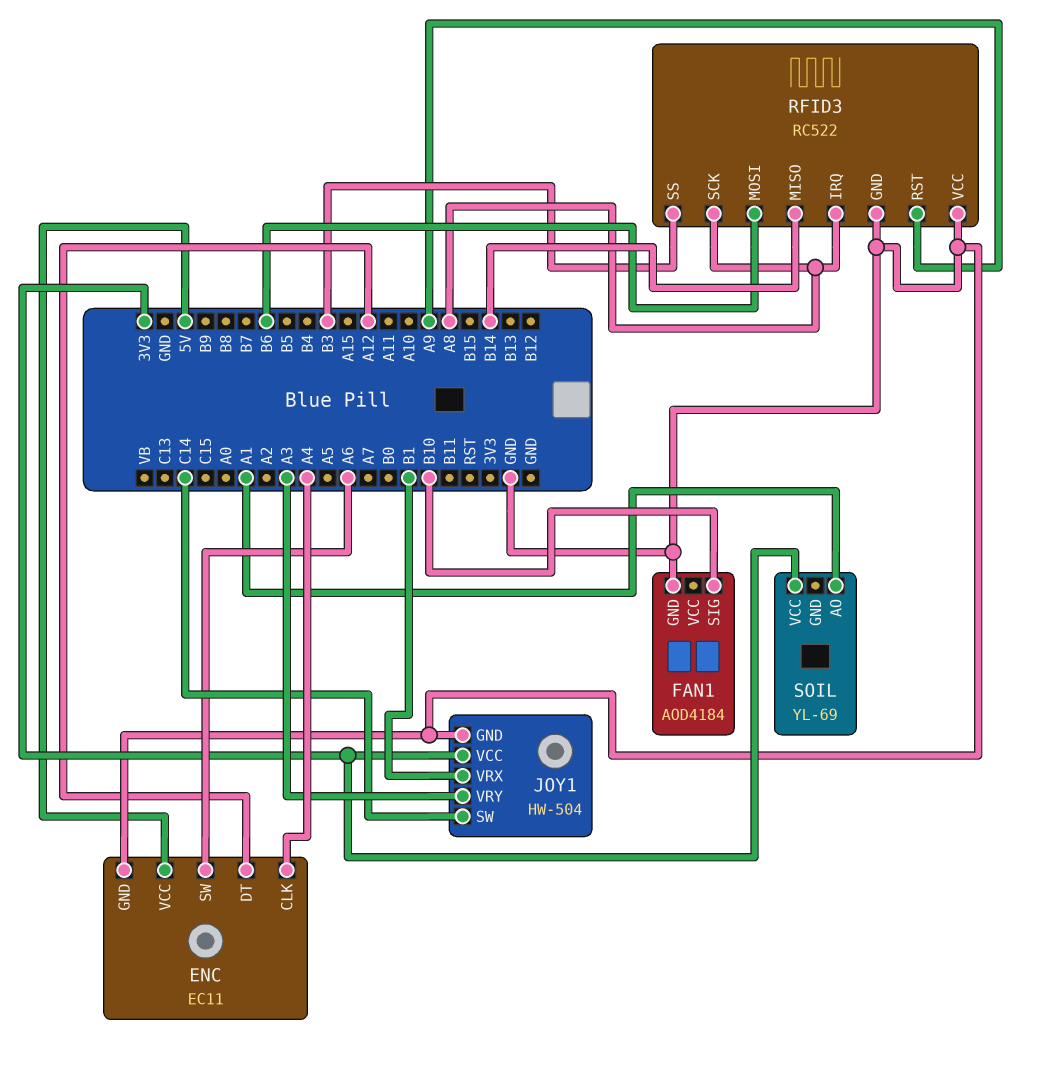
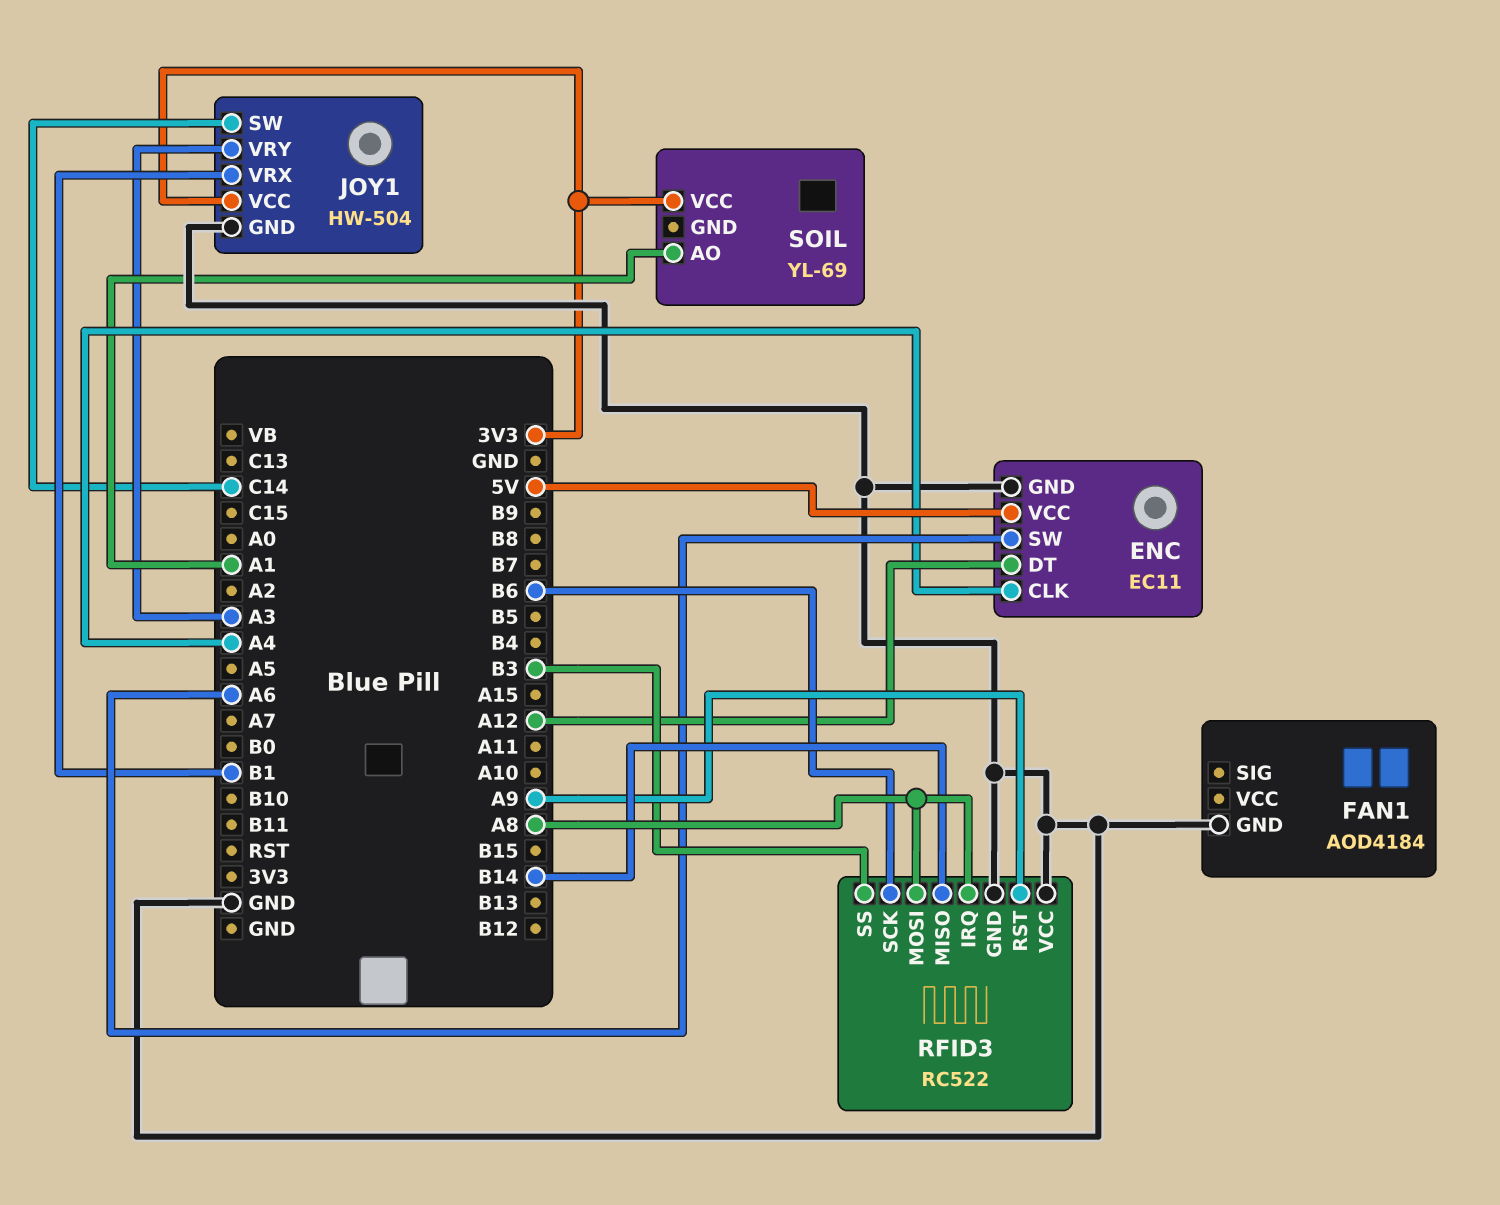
FAN1 pin SIG: B10 -> none
RFID3 pin MOSI: B6 -> A8
RFID3 pin SCK: A8 -> B6

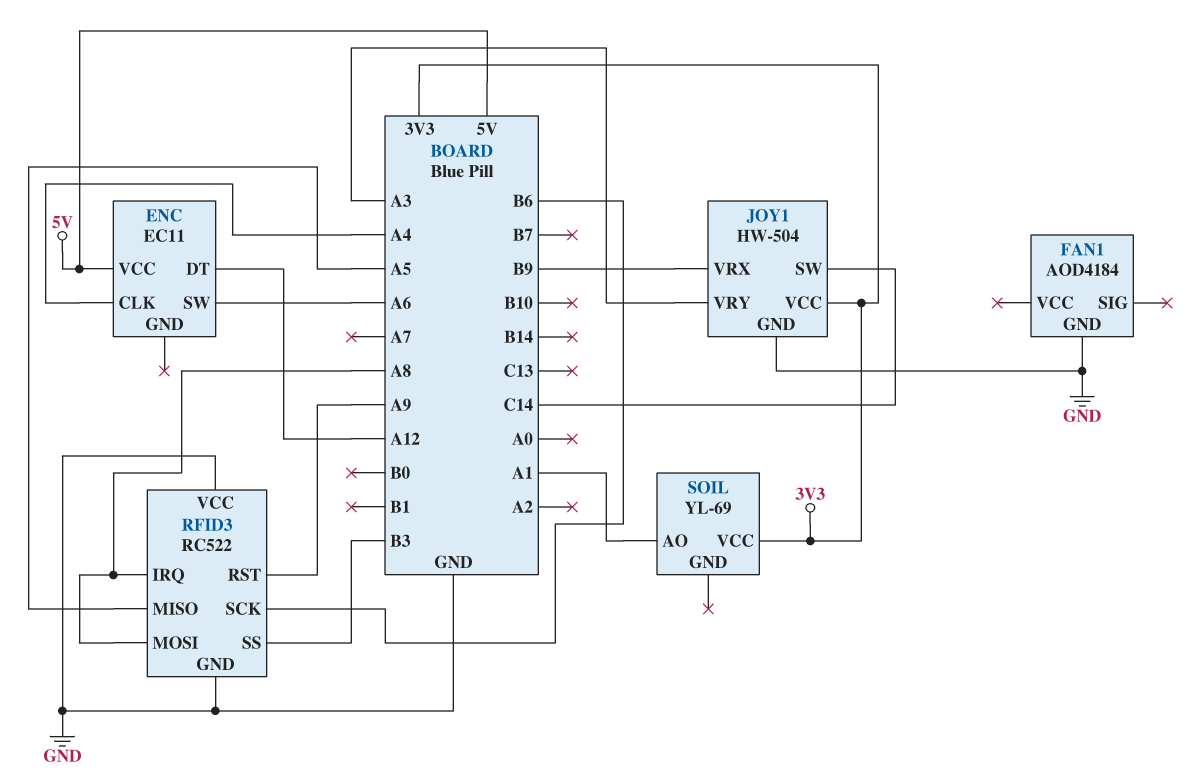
ENC pin GND: GND -> none
JOY1 pin VRX: B1 -> B9
RFID3 pin MISO: B14 -> A5

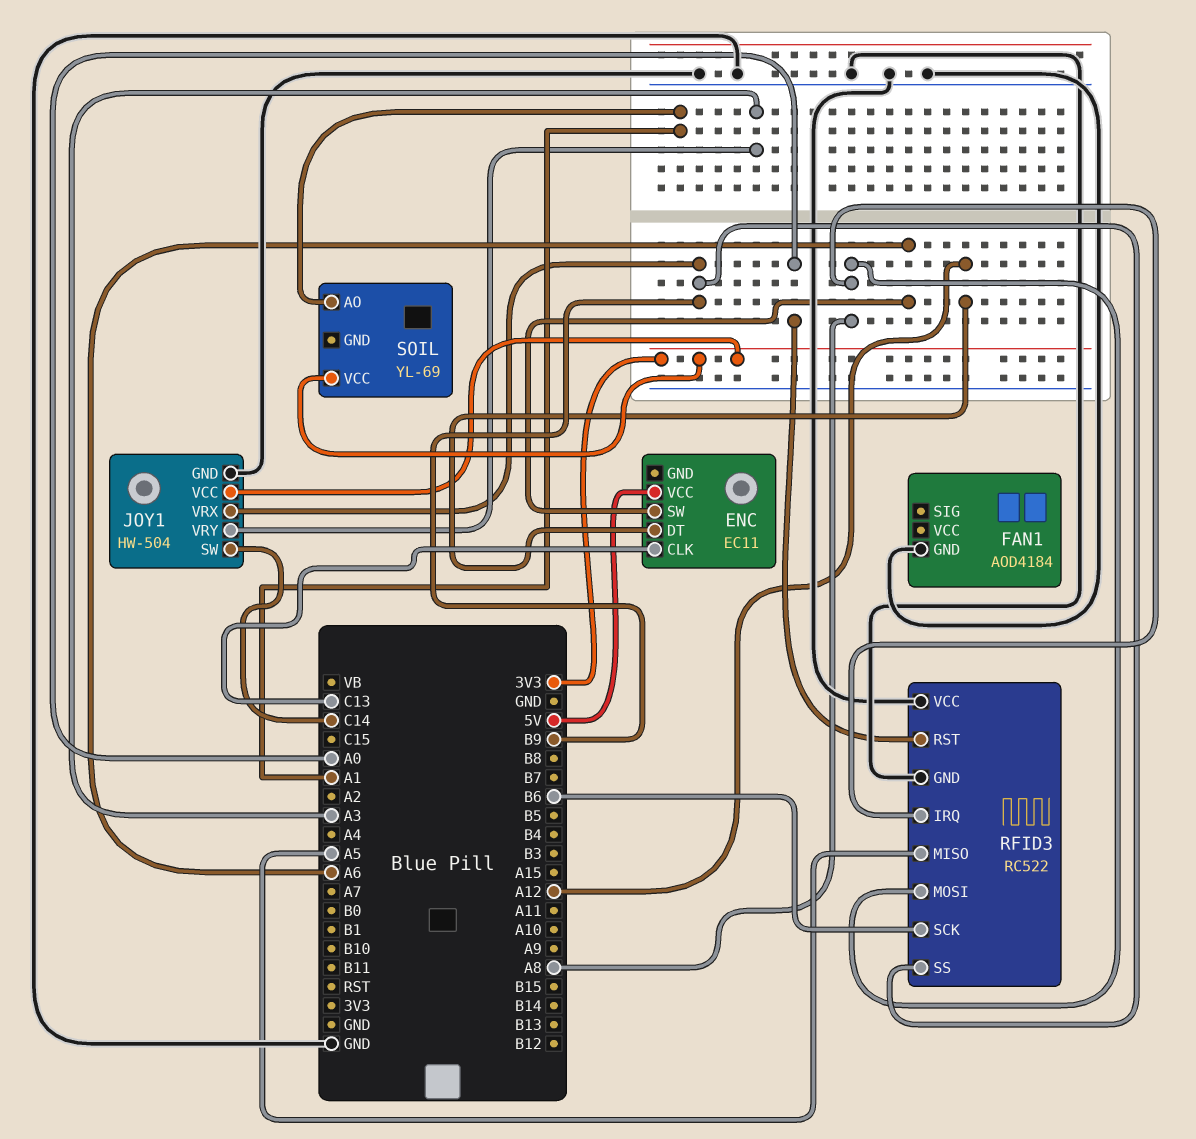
ENC pin CLK: A4 -> C13
RFID3 pin RST: A9 -> A0
RFID3 pin SS: B3 -> B9

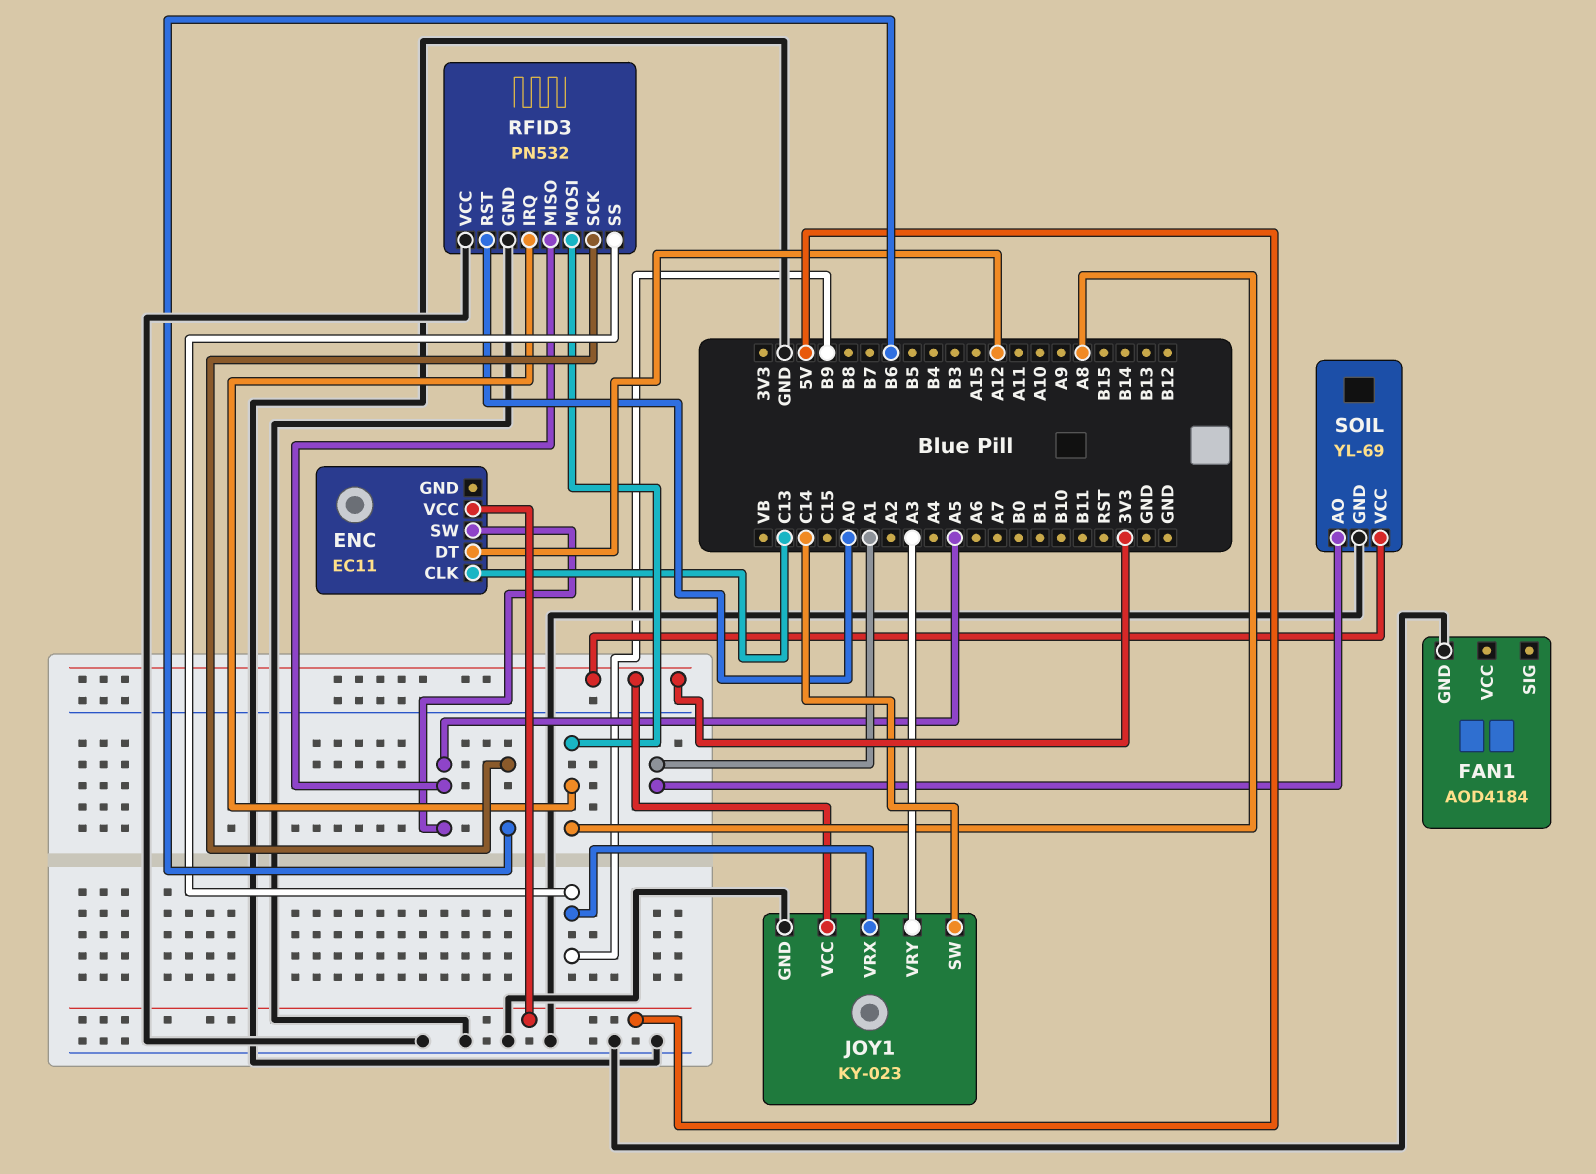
ENC pin SW: A6 -> A5
JOY1: HW-504 -> KY-023
RFID3: RC522 -> PN532
SOIL pin GND: none -> GND

